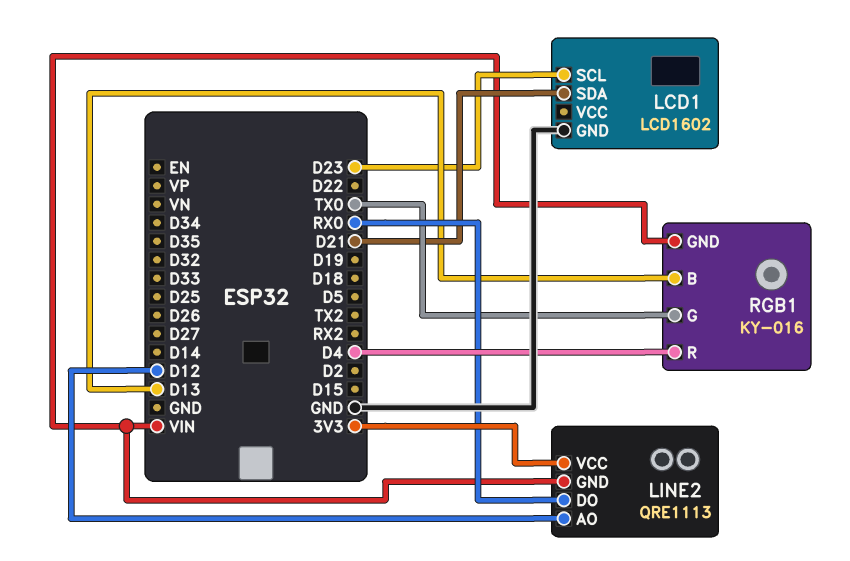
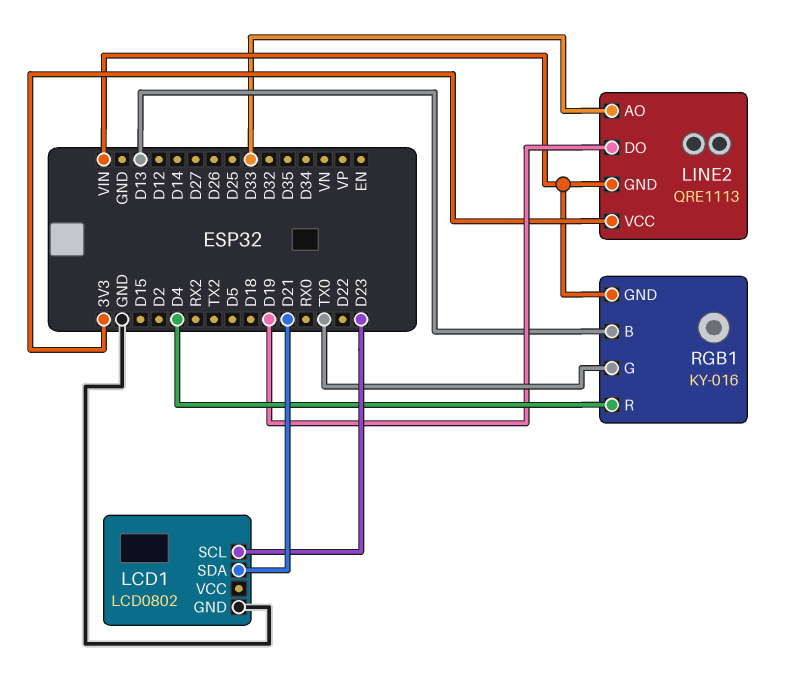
LCD1: LCD1602 -> LCD0802
LINE2 pin AO: D12 -> D33
LINE2 pin DO: RX0 -> D19

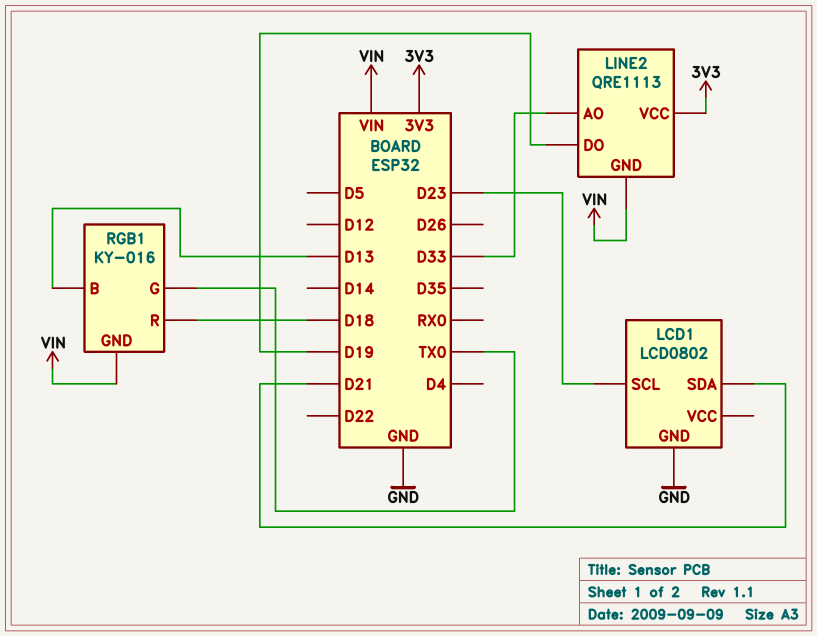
RGB1 pin R: D4 -> D18

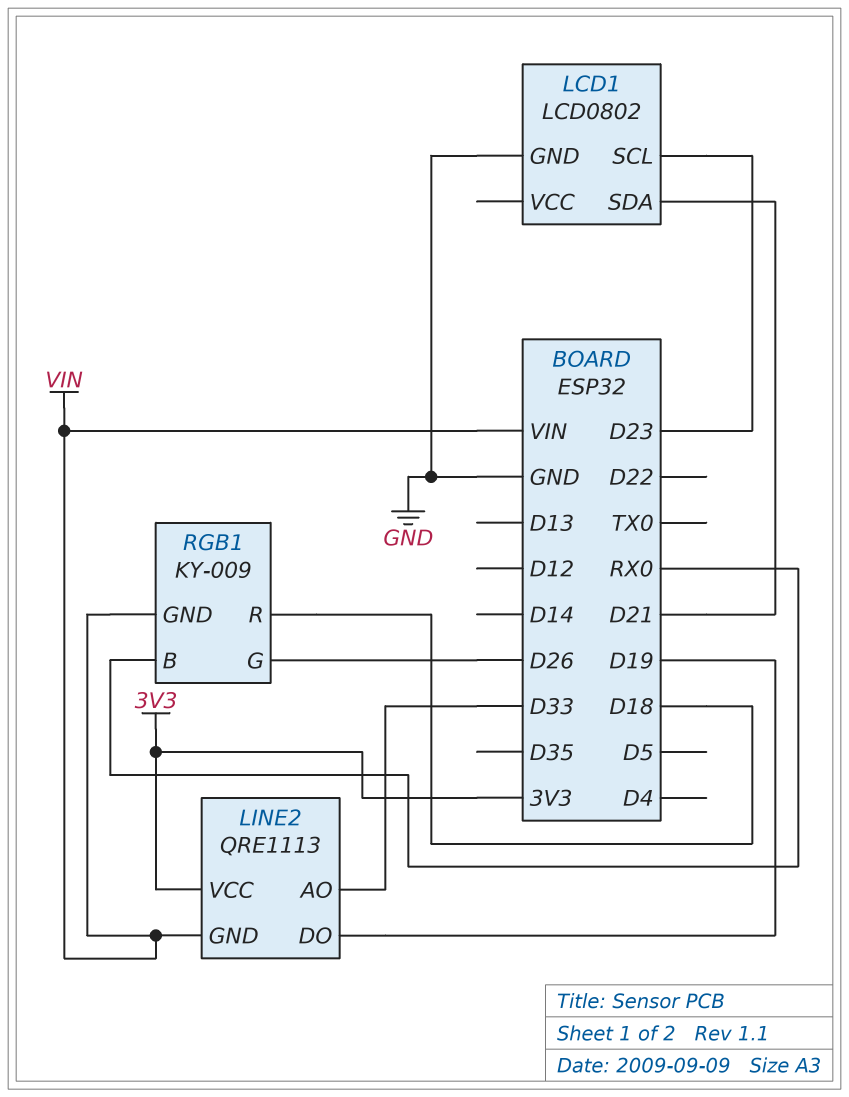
RGB1: KY-016 -> KY-009
RGB1 pin B: D13 -> RX0
RGB1 pin G: TX0 -> D26

